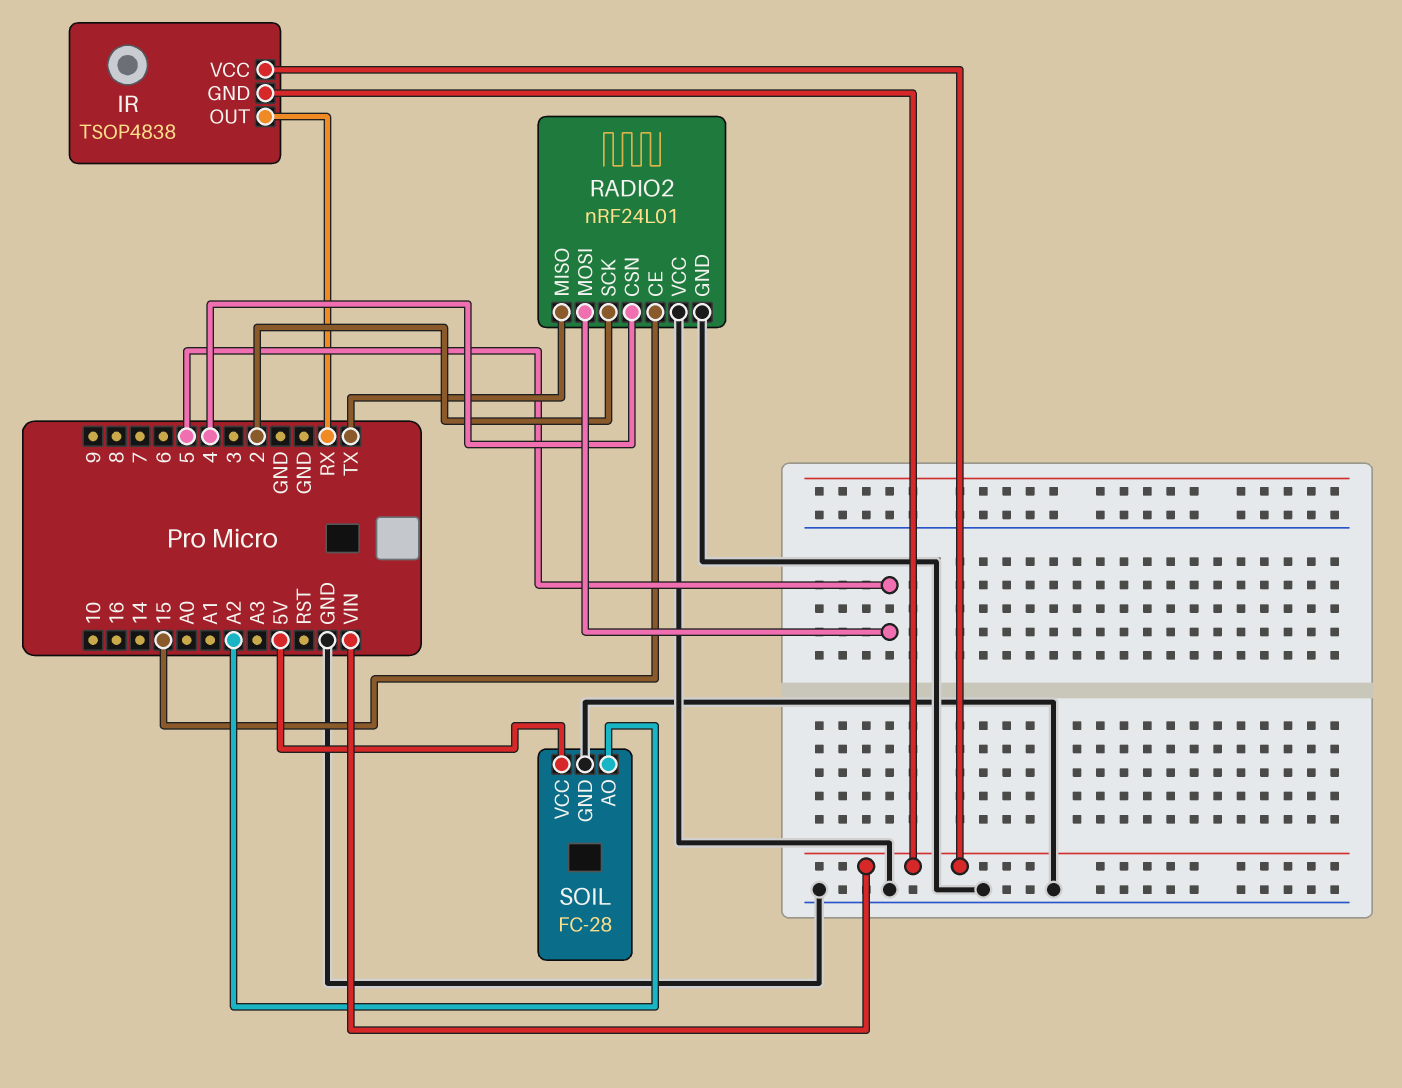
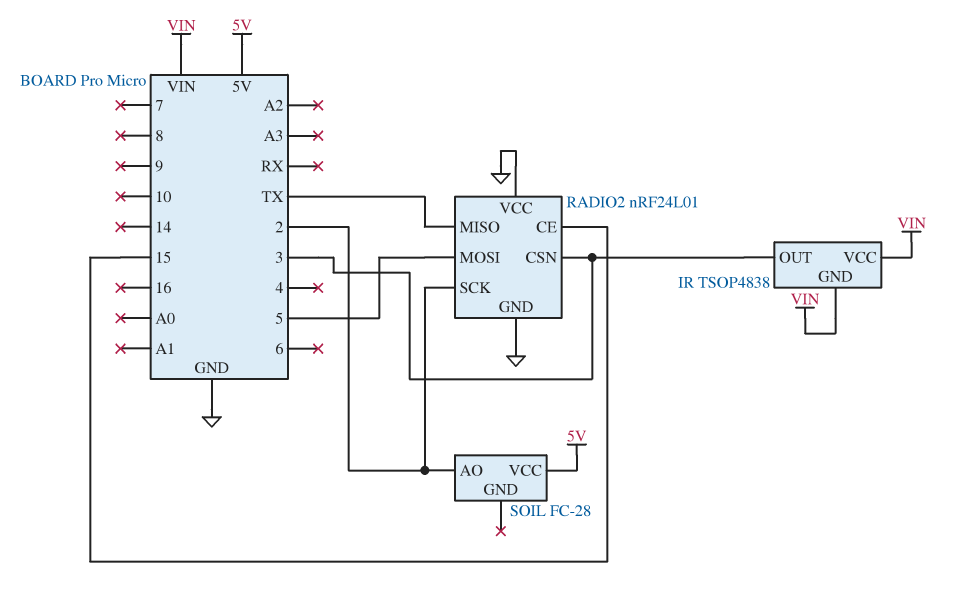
IR pin OUT: RX -> 3
RADIO2 pin CSN: 4 -> 3
SOIL pin AO: A2 -> 2
SOIL pin GND: GND -> none

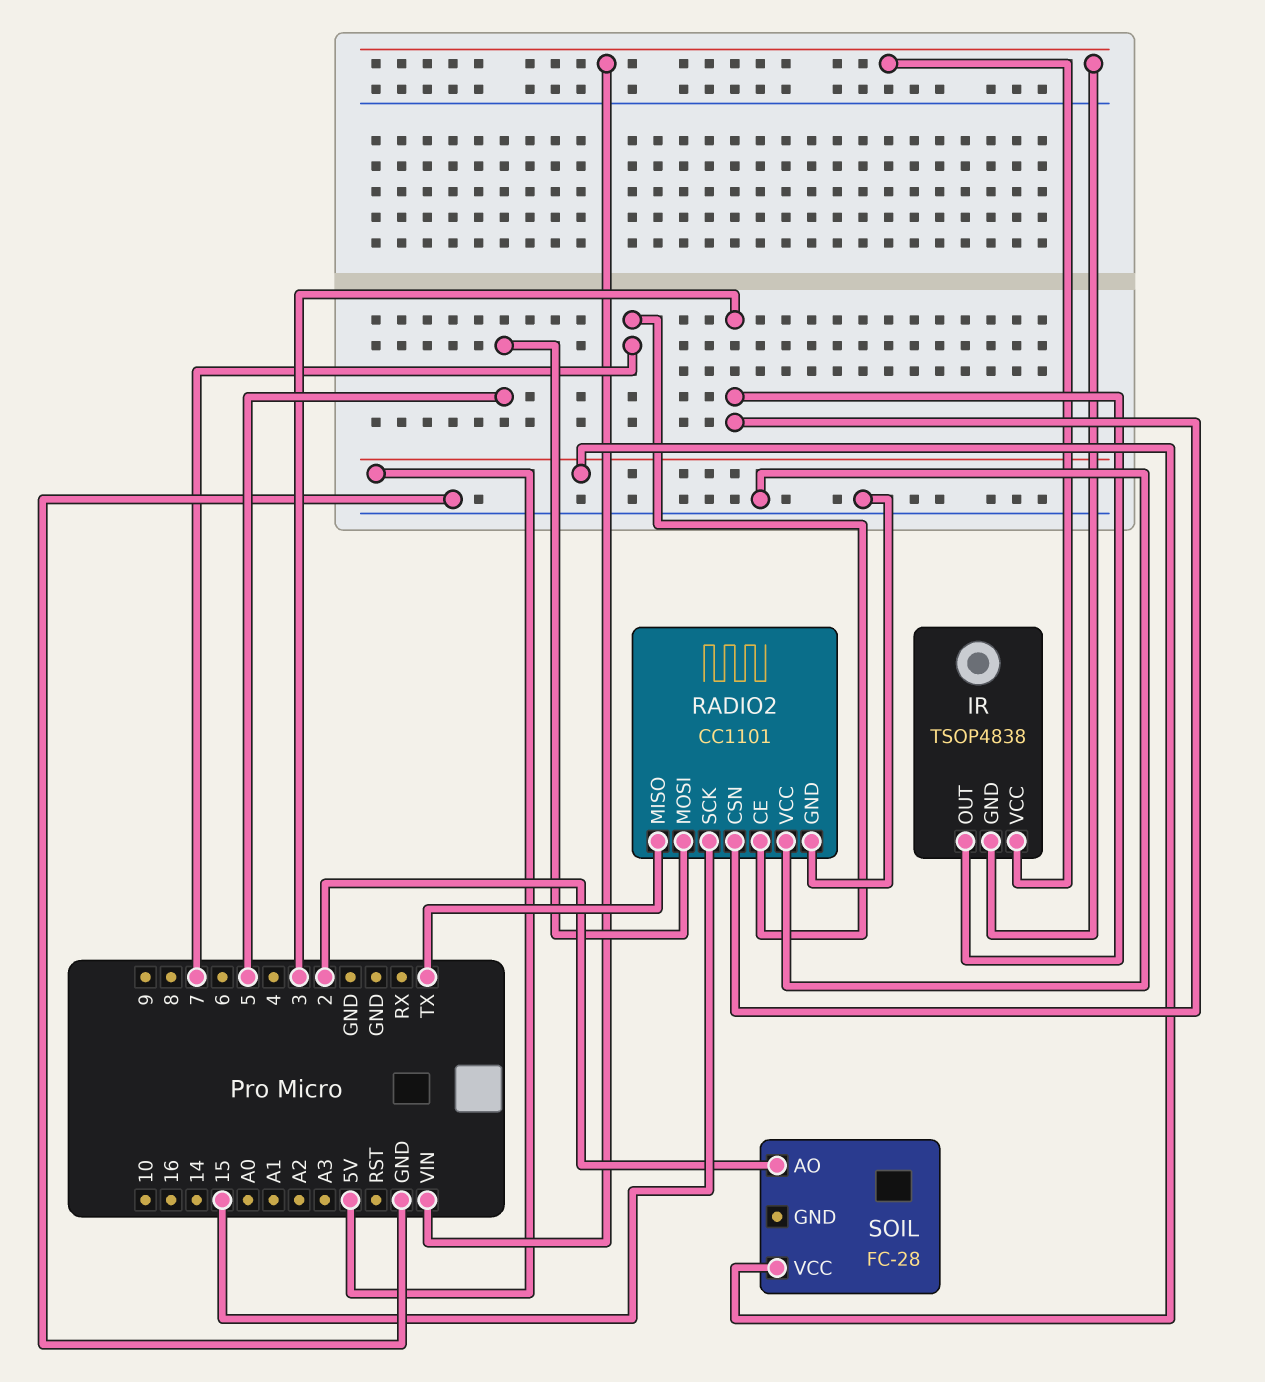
RADIO2: nRF24L01 -> CC1101
RADIO2 pin CE: 15 -> 7
RADIO2 pin SCK: 2 -> 15

